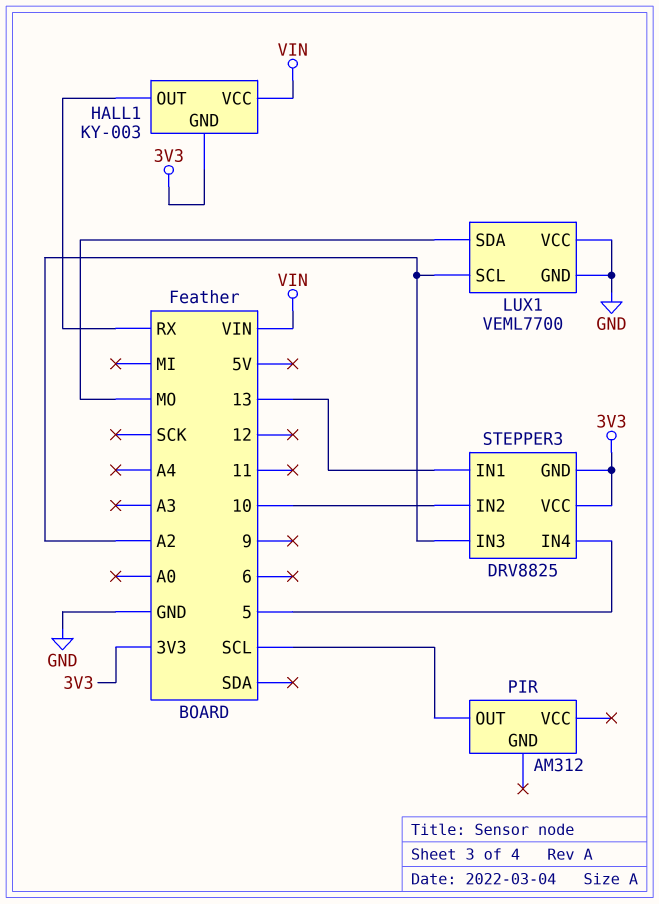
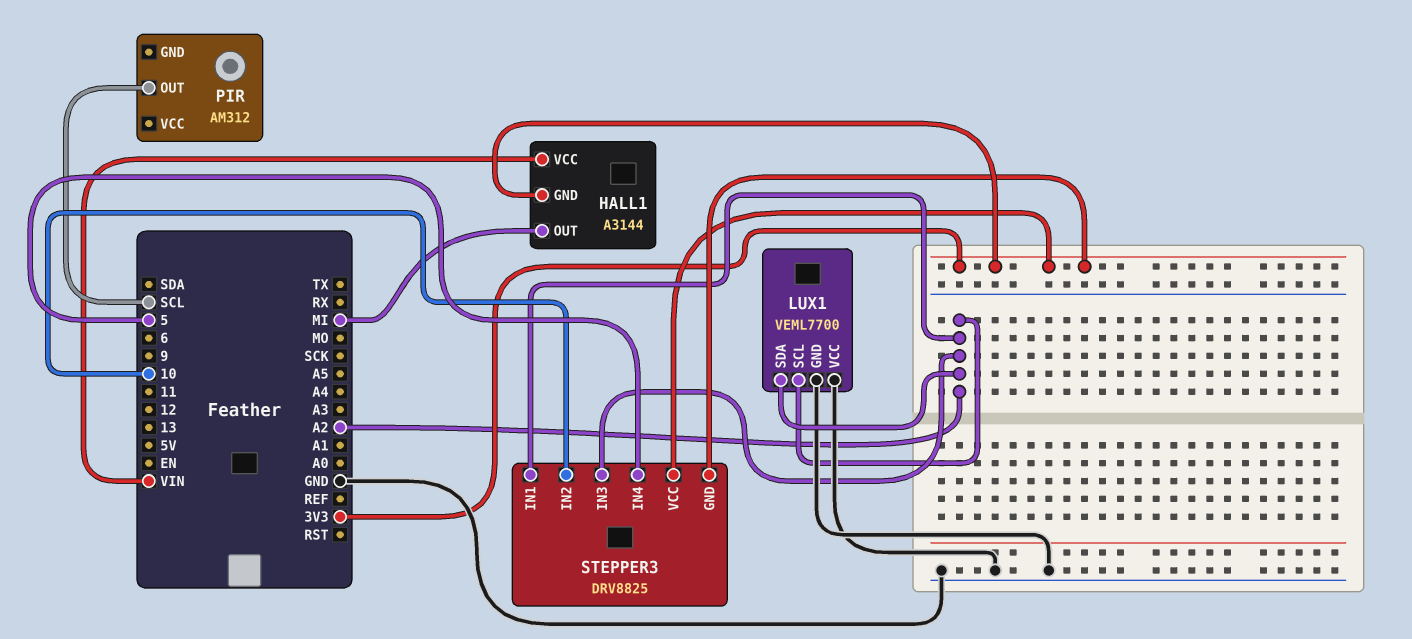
HALL1: KY-003 -> A3144
HALL1 pin OUT: RX -> MI
LUX1 pin SDA: MO -> A2
STEPPER3 pin IN1: 13 -> A2

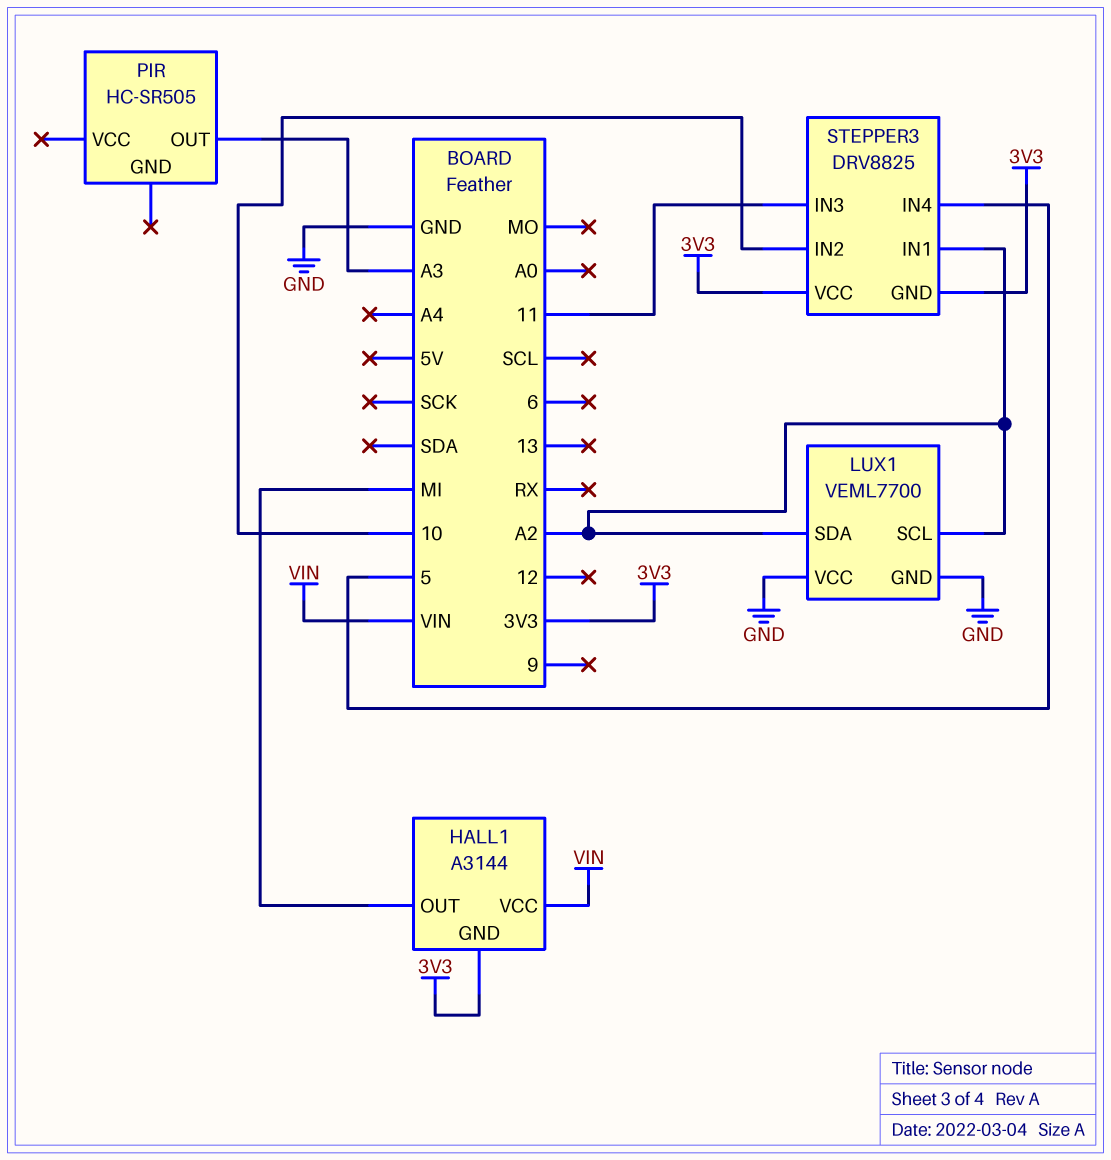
PIR: AM312 -> HC-SR505
PIR pin OUT: SCL -> A3
STEPPER3 pin IN3: A2 -> 11

